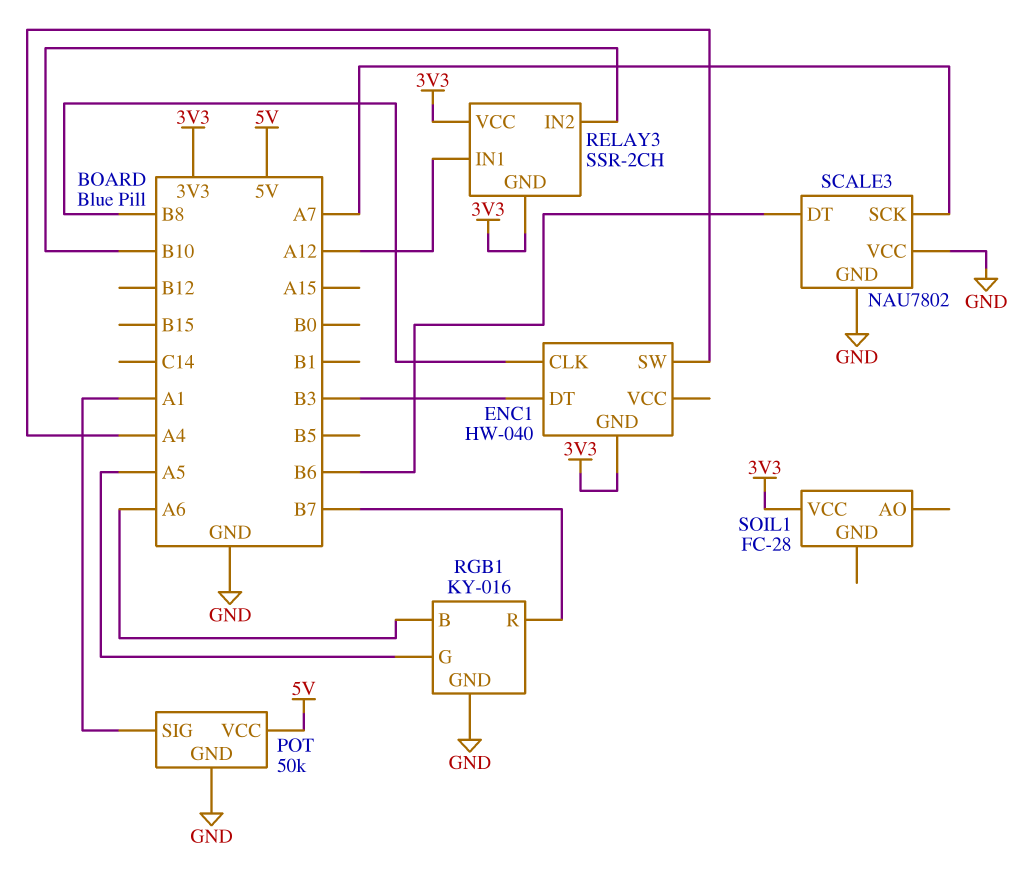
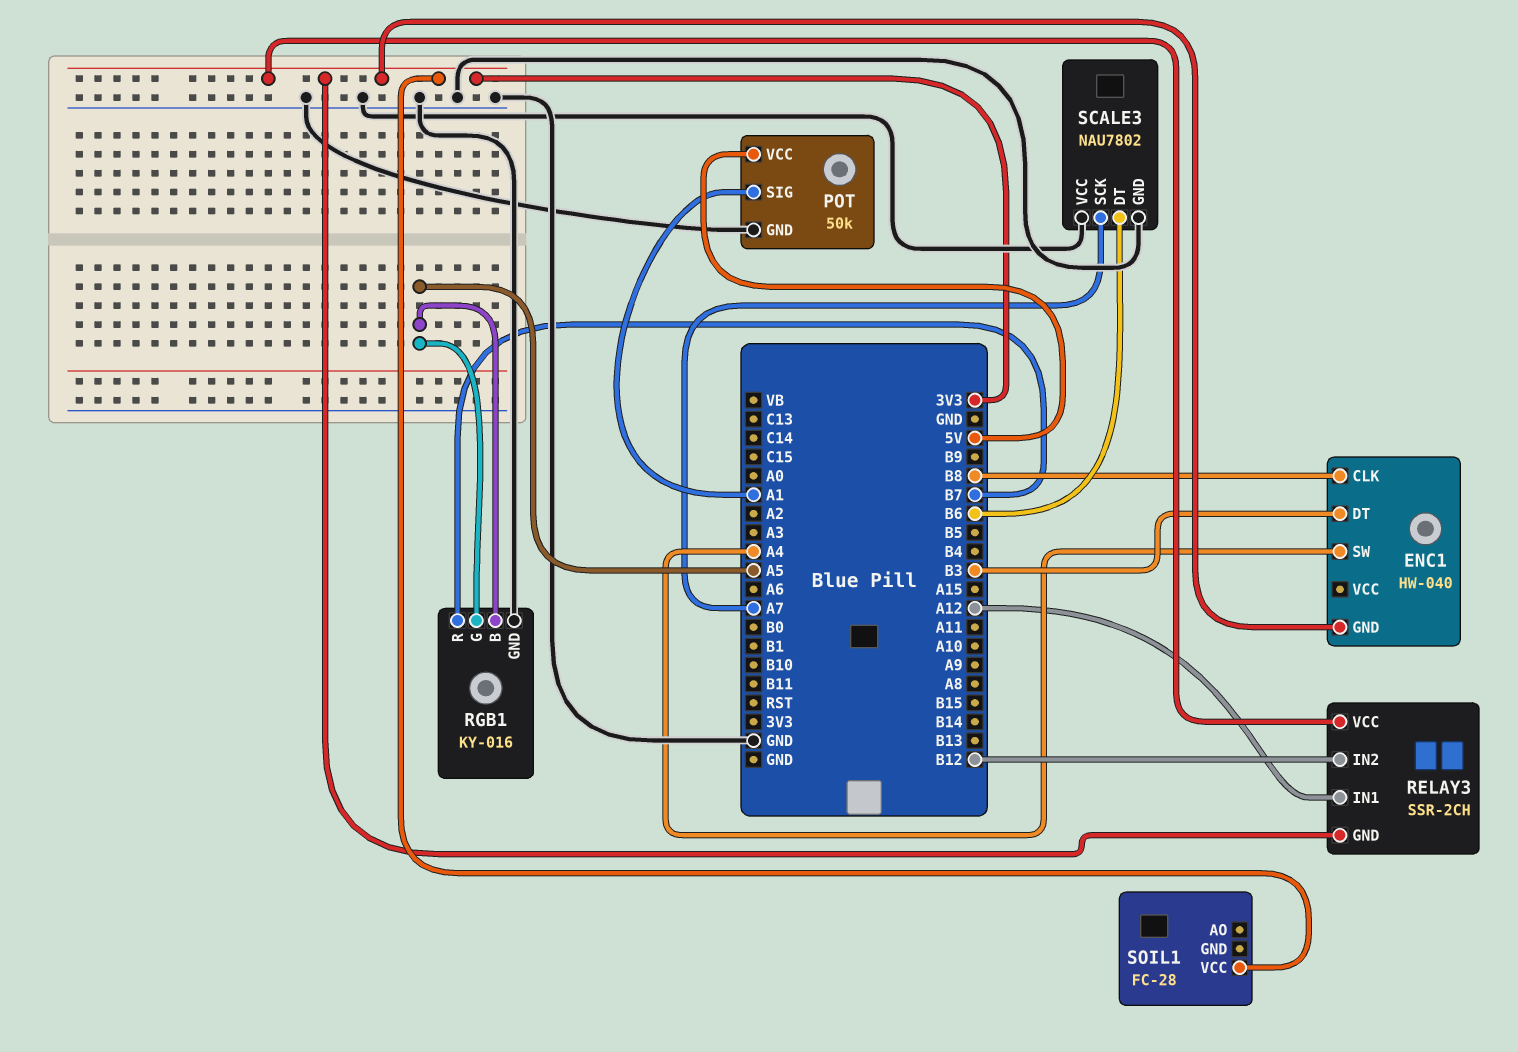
RELAY3 pin IN2: B10 -> B12
RGB1 pin B: A6 -> A5

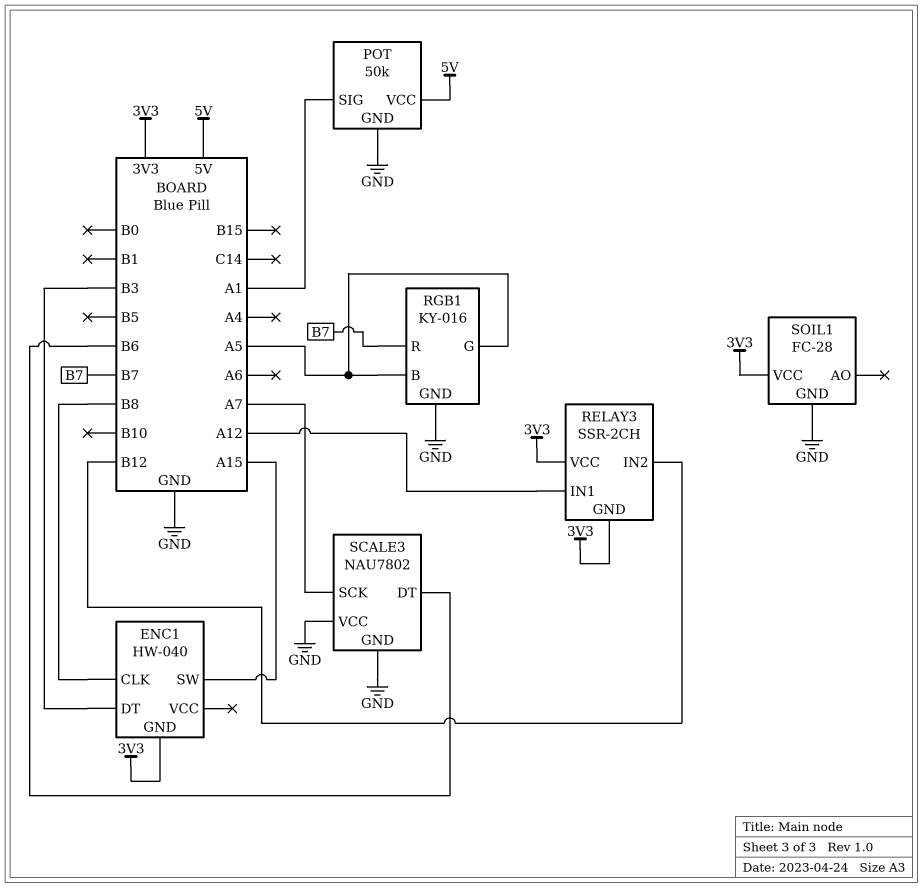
ENC1 pin SW: A4 -> A15
SOIL1 pin GND: none -> GND

